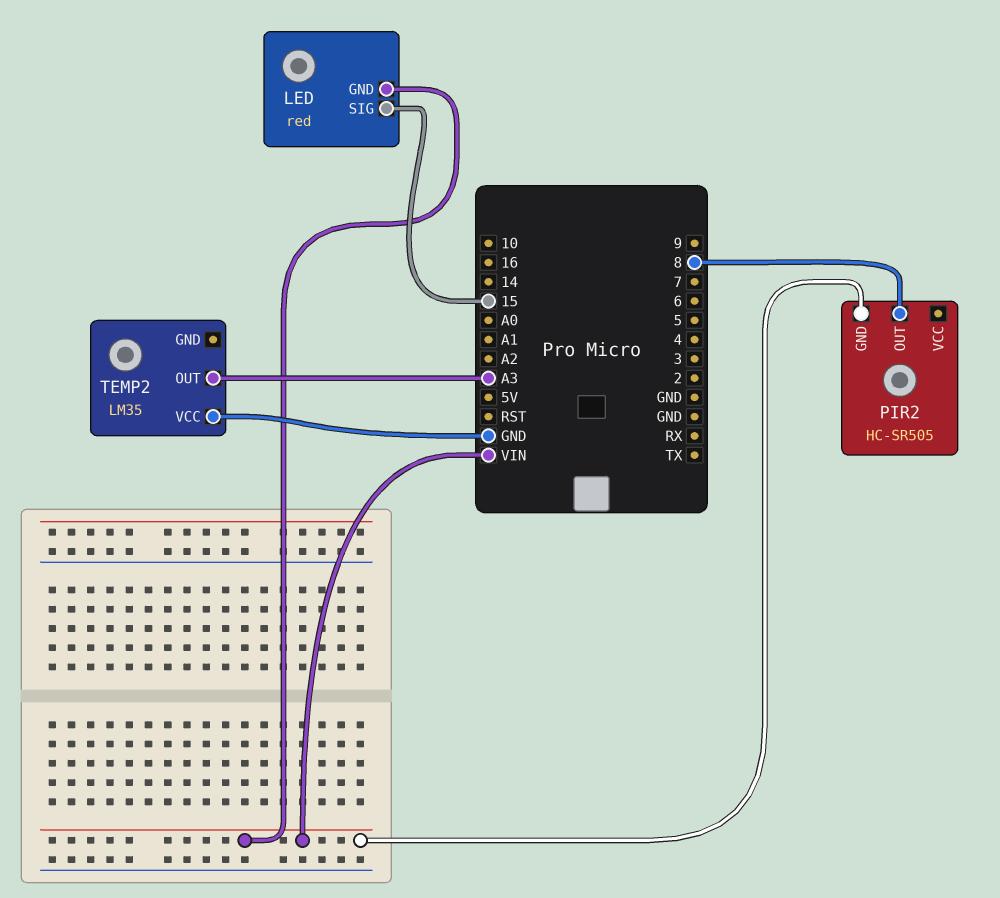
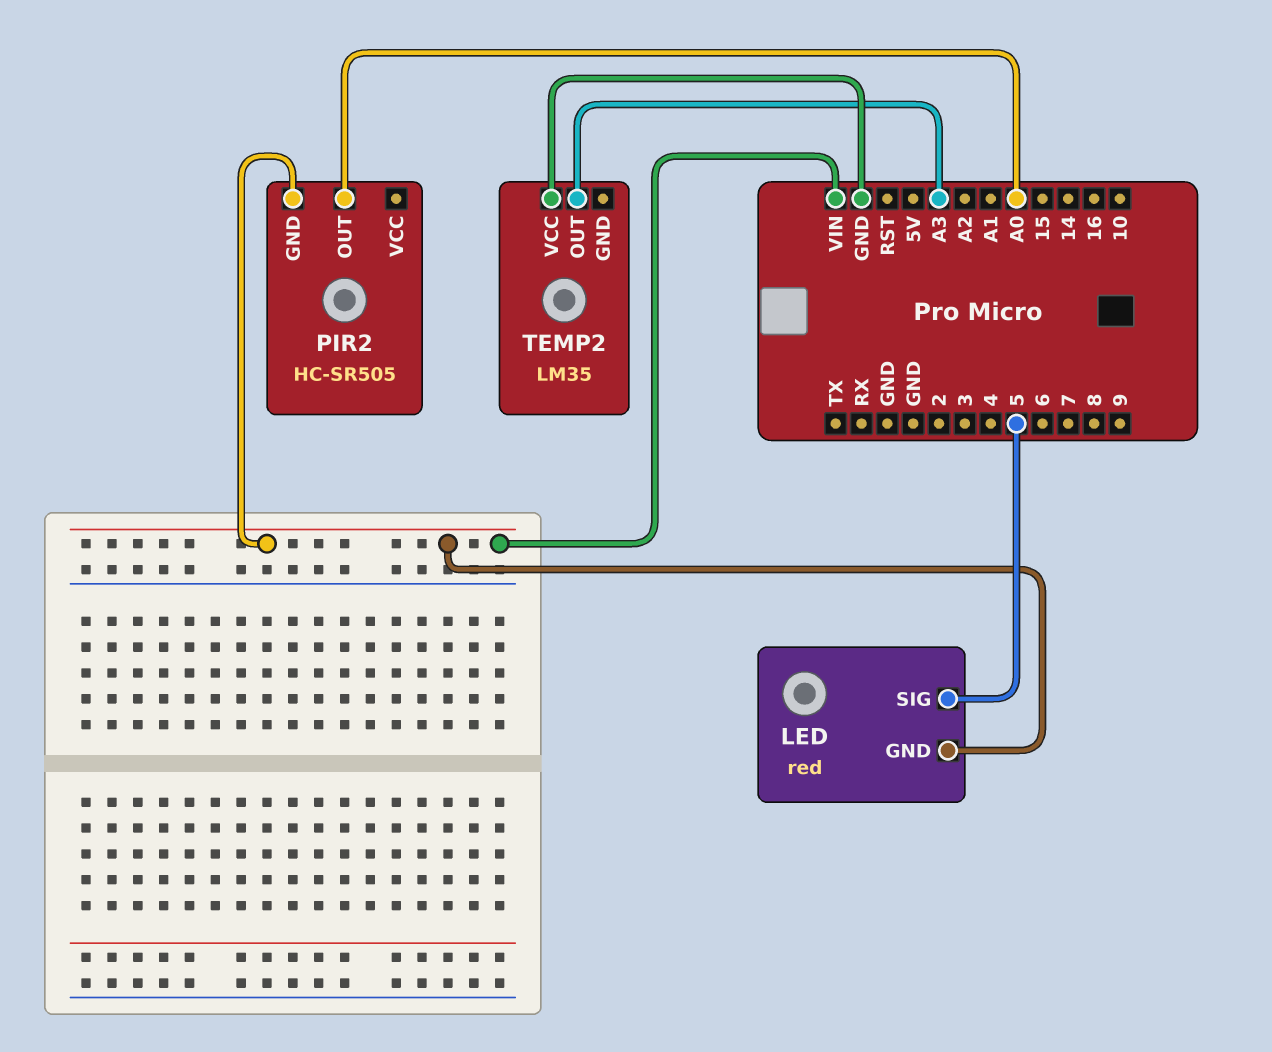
LED pin SIG: 15 -> 5
PIR2 pin OUT: 8 -> A0

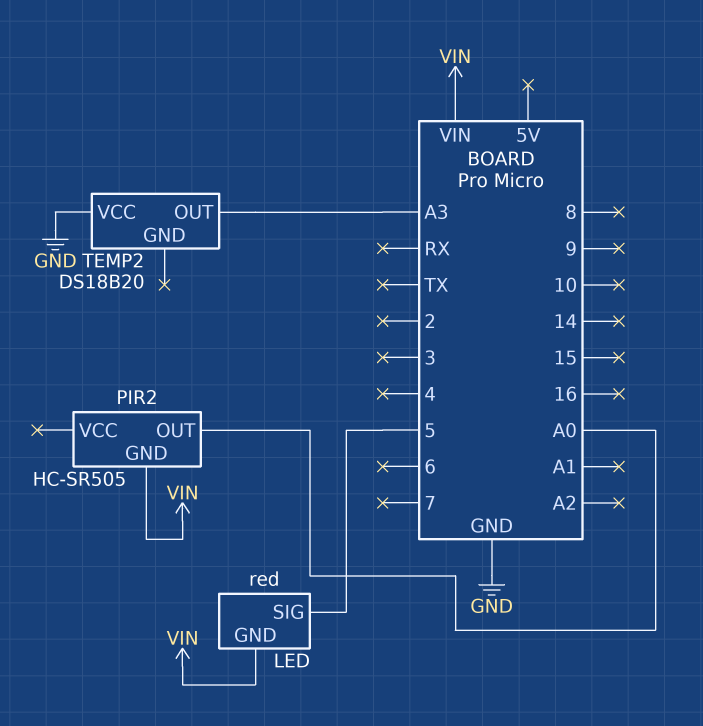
TEMP2: LM35 -> DS18B20

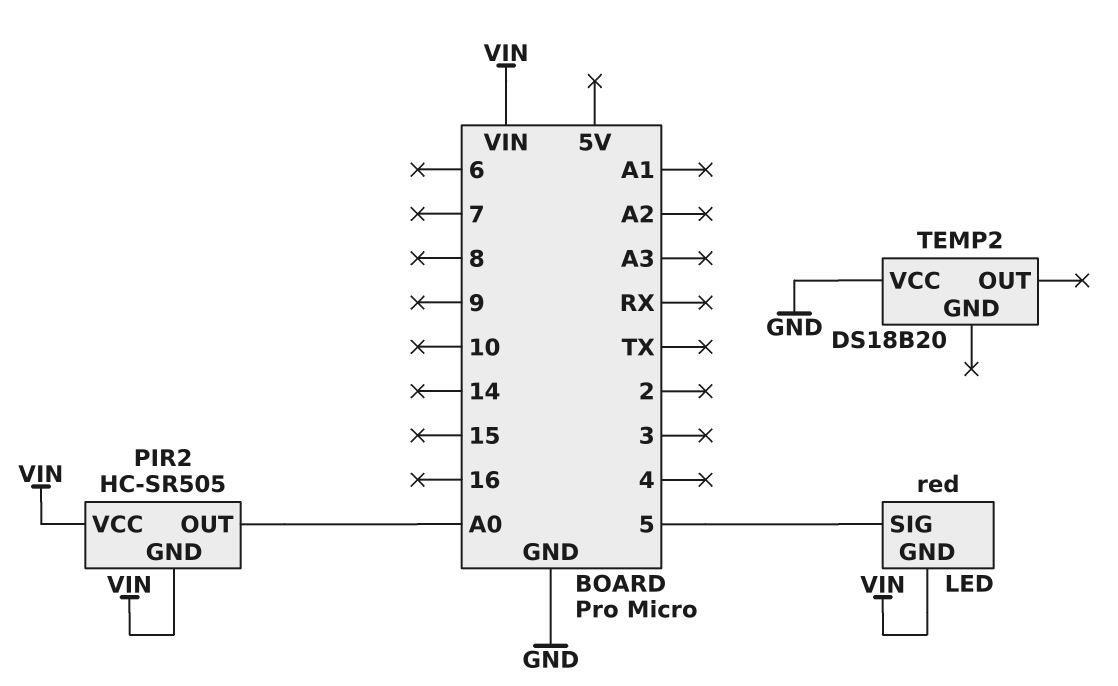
PIR2 pin VCC: none -> VIN
TEMP2 pin OUT: A3 -> none

